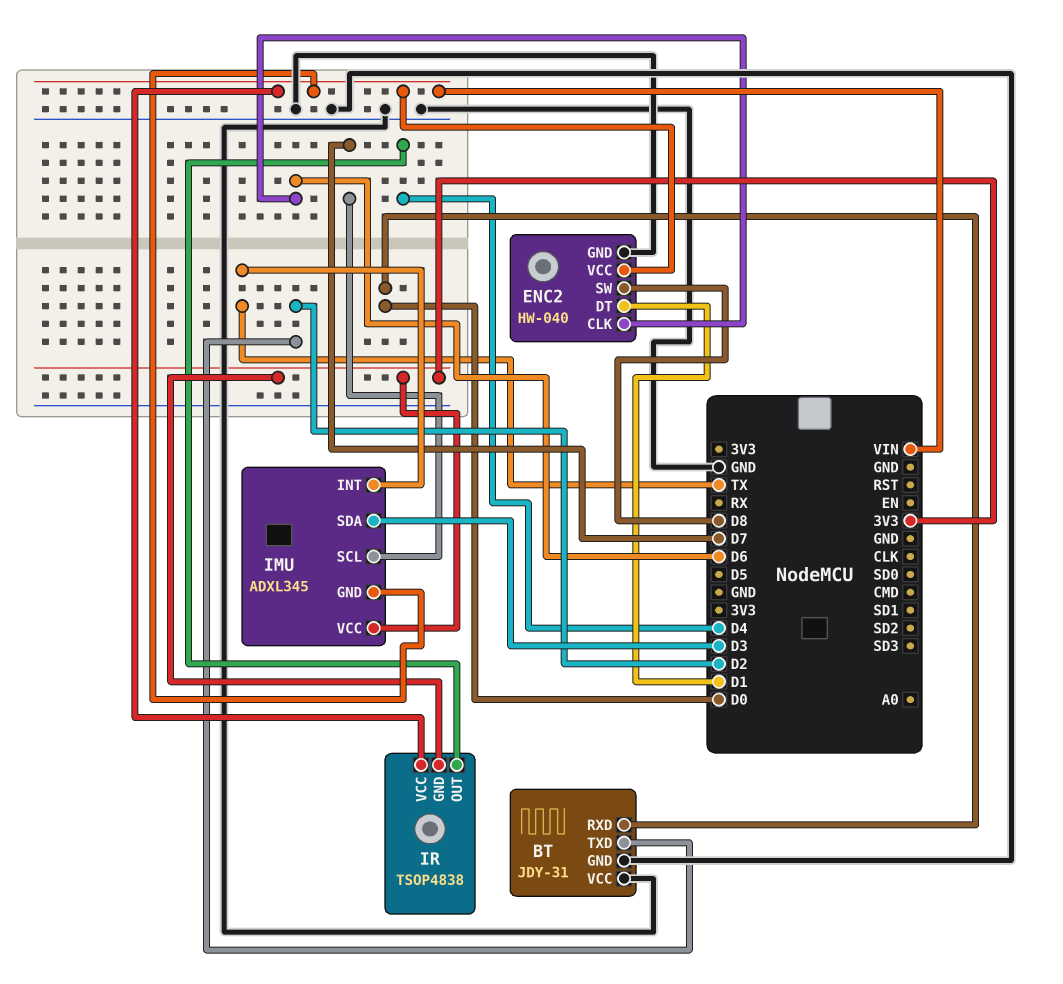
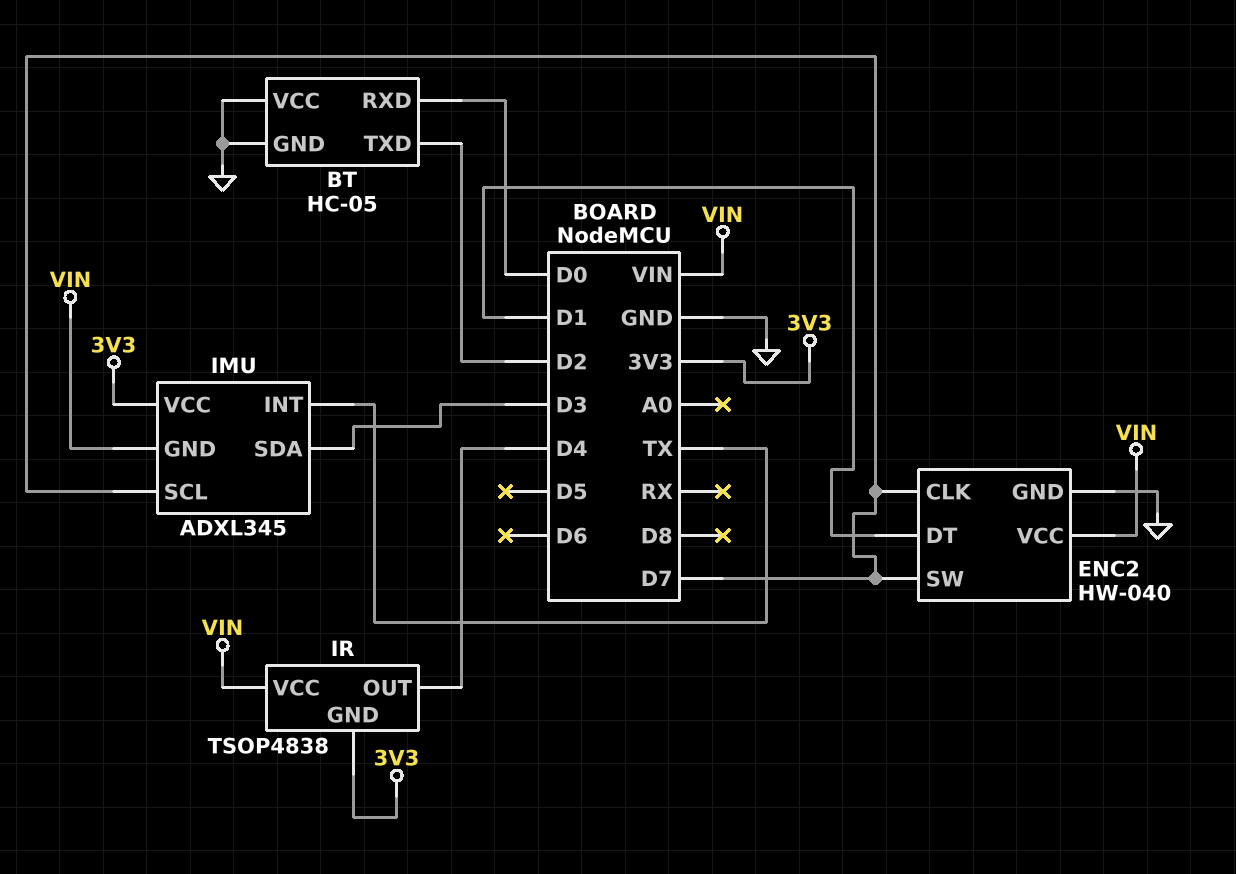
BT: JDY-31 -> HC-05
ENC2 pin CLK: D6 -> D7
ENC2 pin SW: D8 -> D7

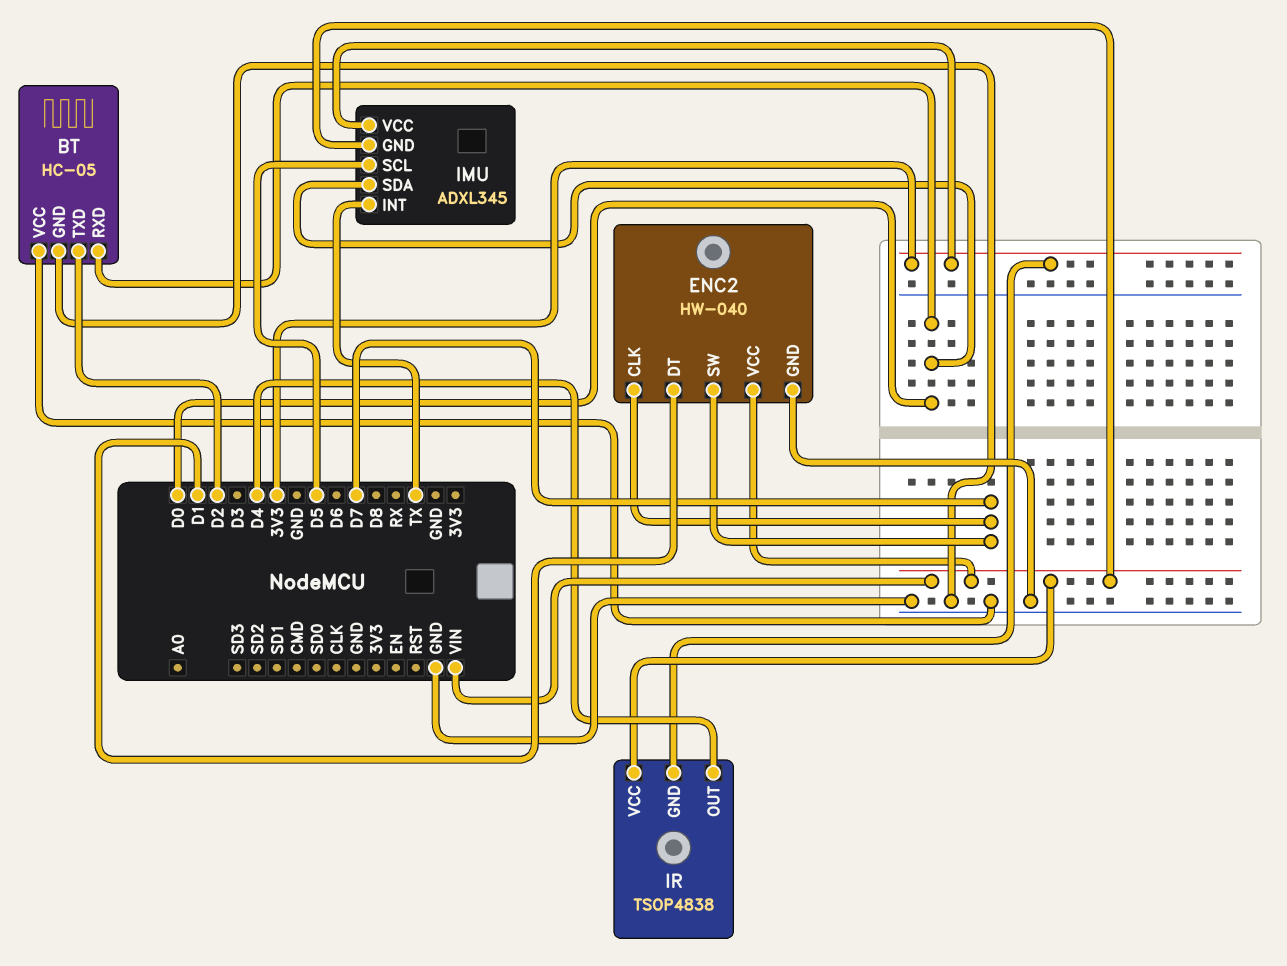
IMU pin SCL: D7 -> D5
IMU pin SDA: D3 -> D0

